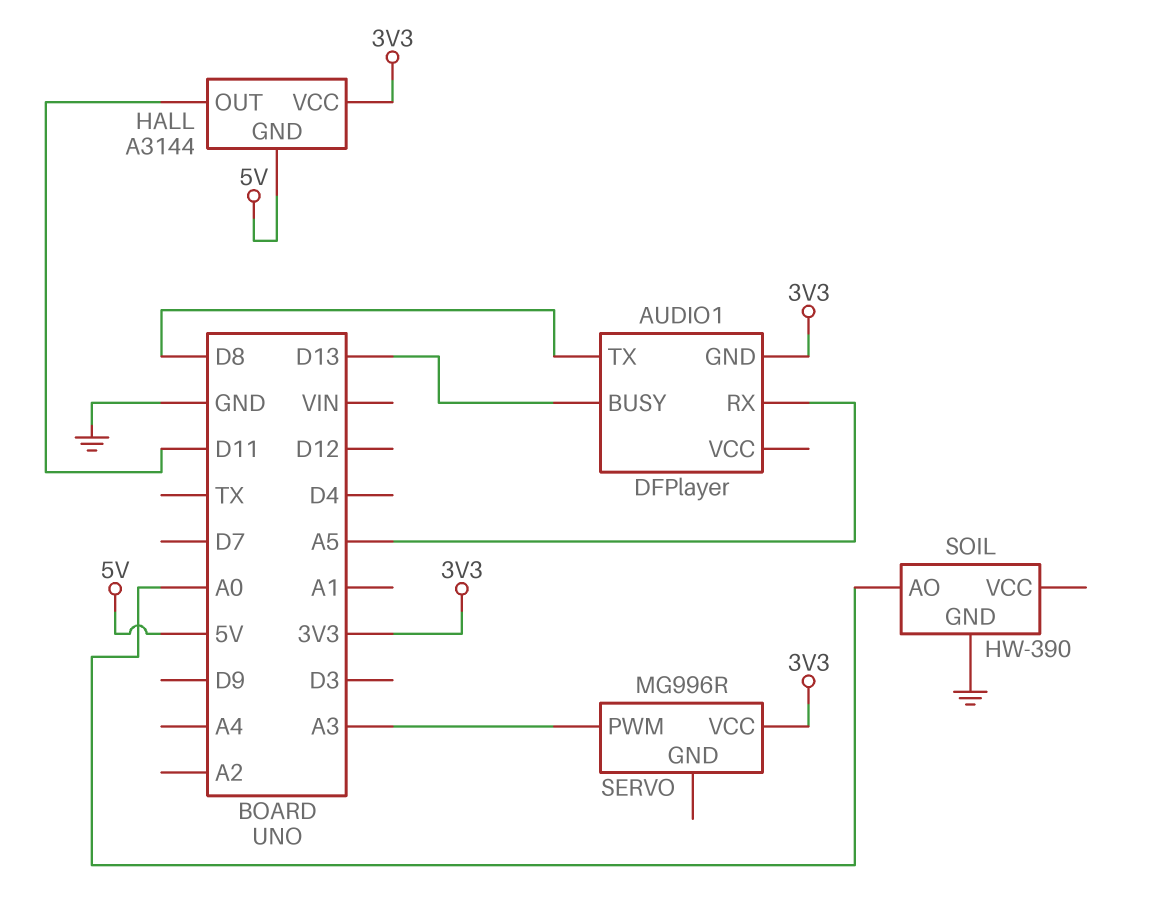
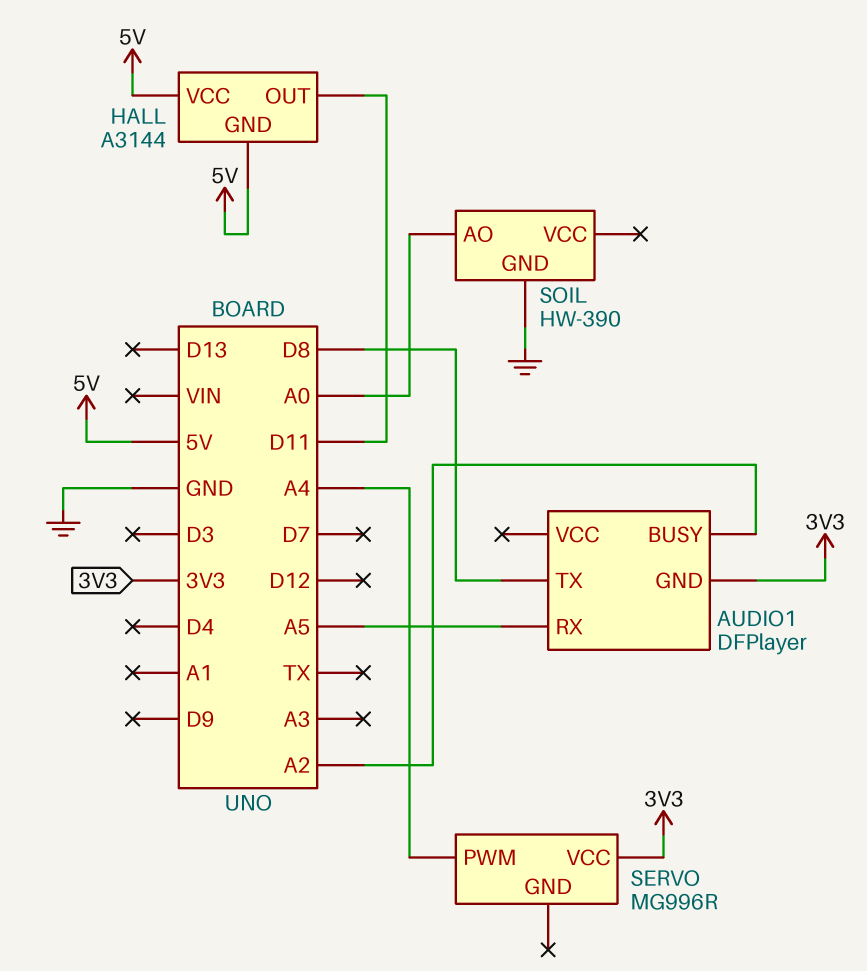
AUDIO1 pin BUSY: D13 -> A2
HALL pin VCC: 3V3 -> 5V
SERVO pin PWM: A3 -> A4

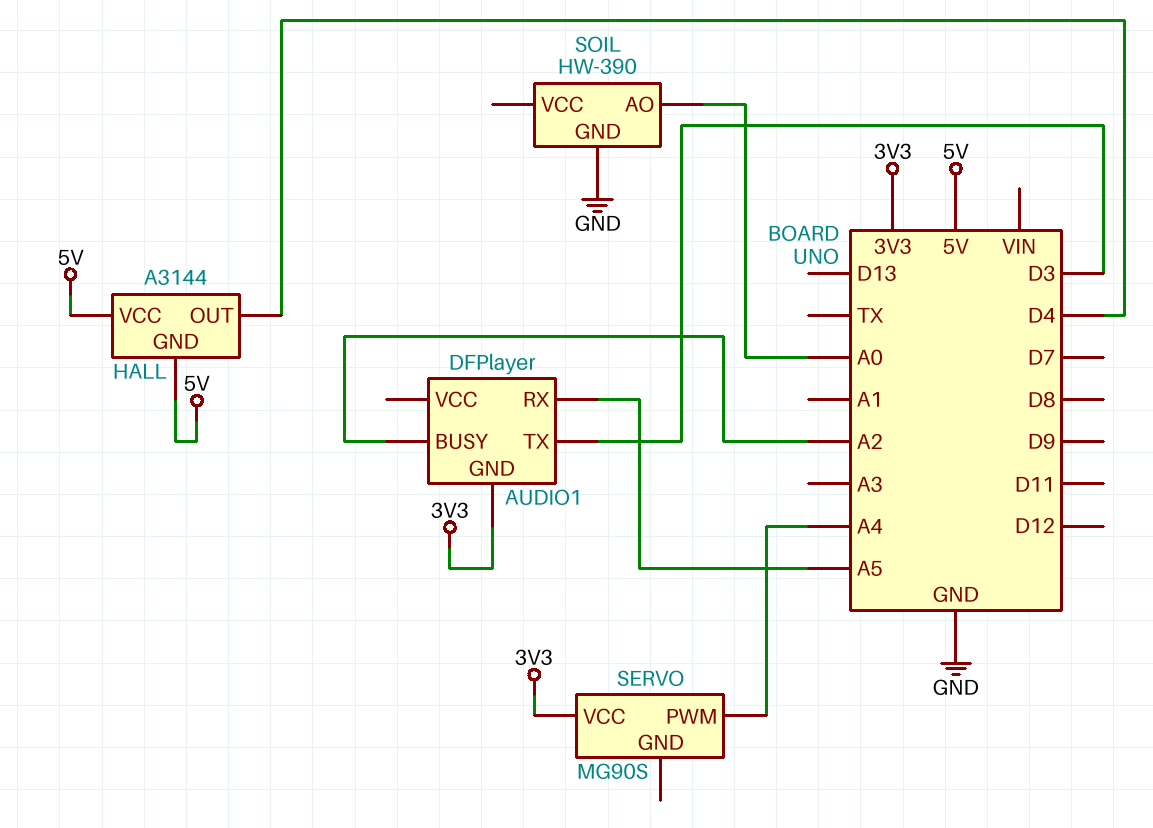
AUDIO1 pin TX: D8 -> D3
HALL pin OUT: D11 -> D4
SERVO: MG996R -> MG90S

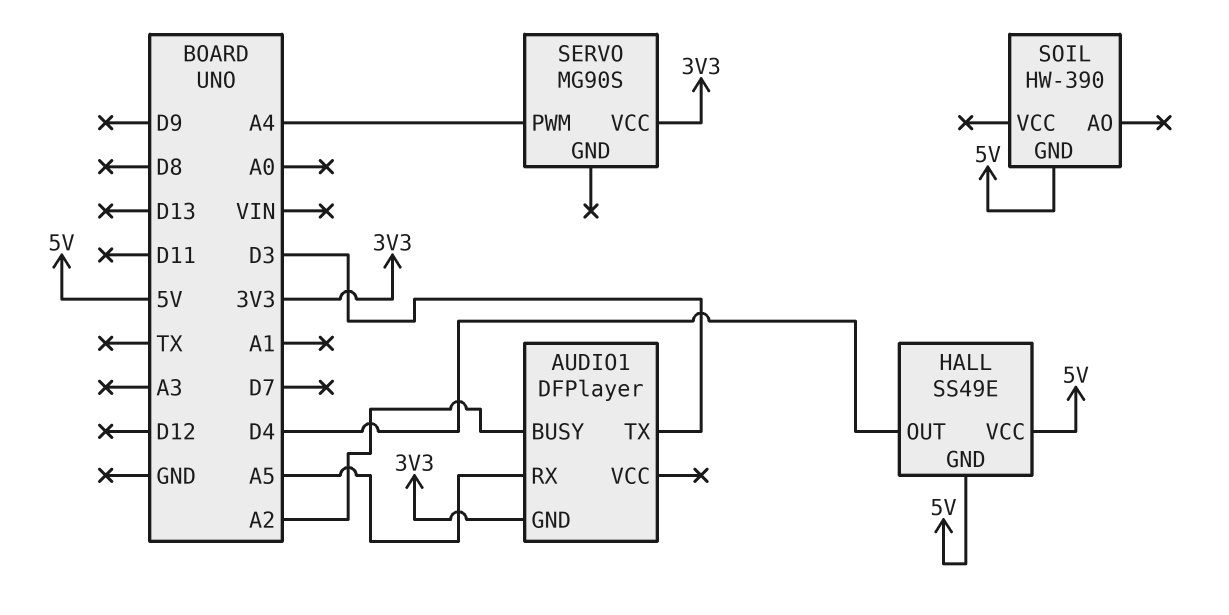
HALL: A3144 -> SS49E
SOIL pin AO: A0 -> none
SOIL pin GND: GND -> 5V

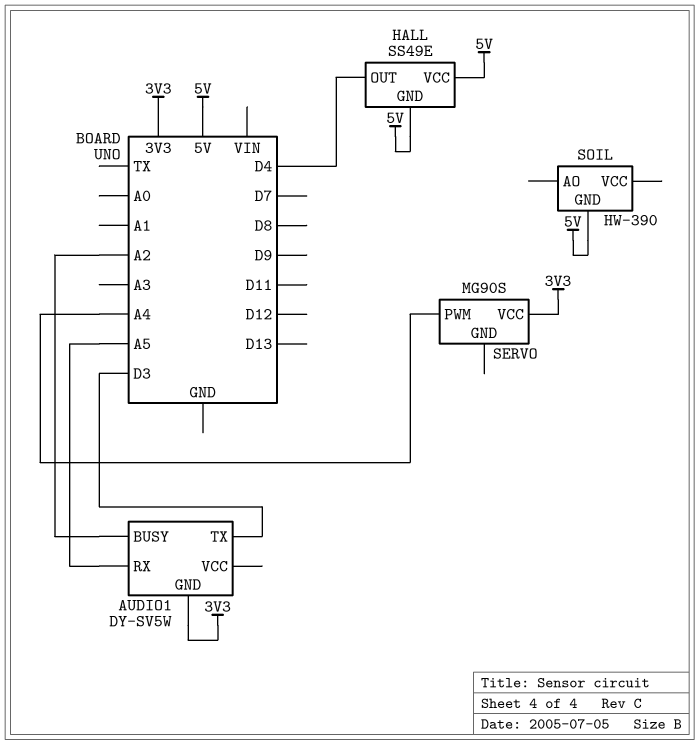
AUDIO1: DFPlayer -> DY-SV5W

